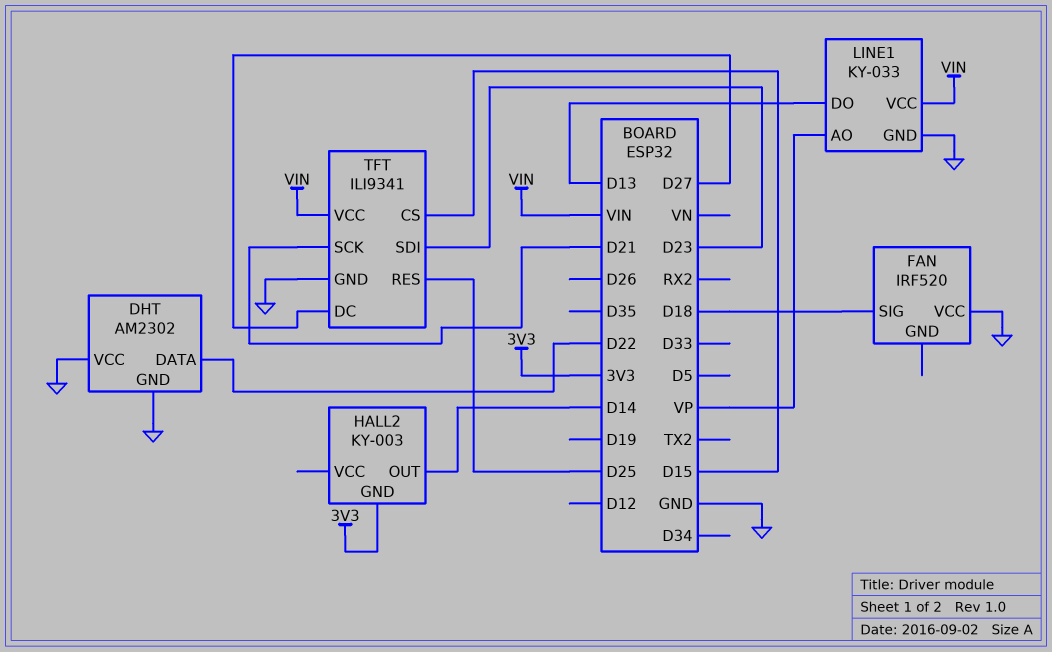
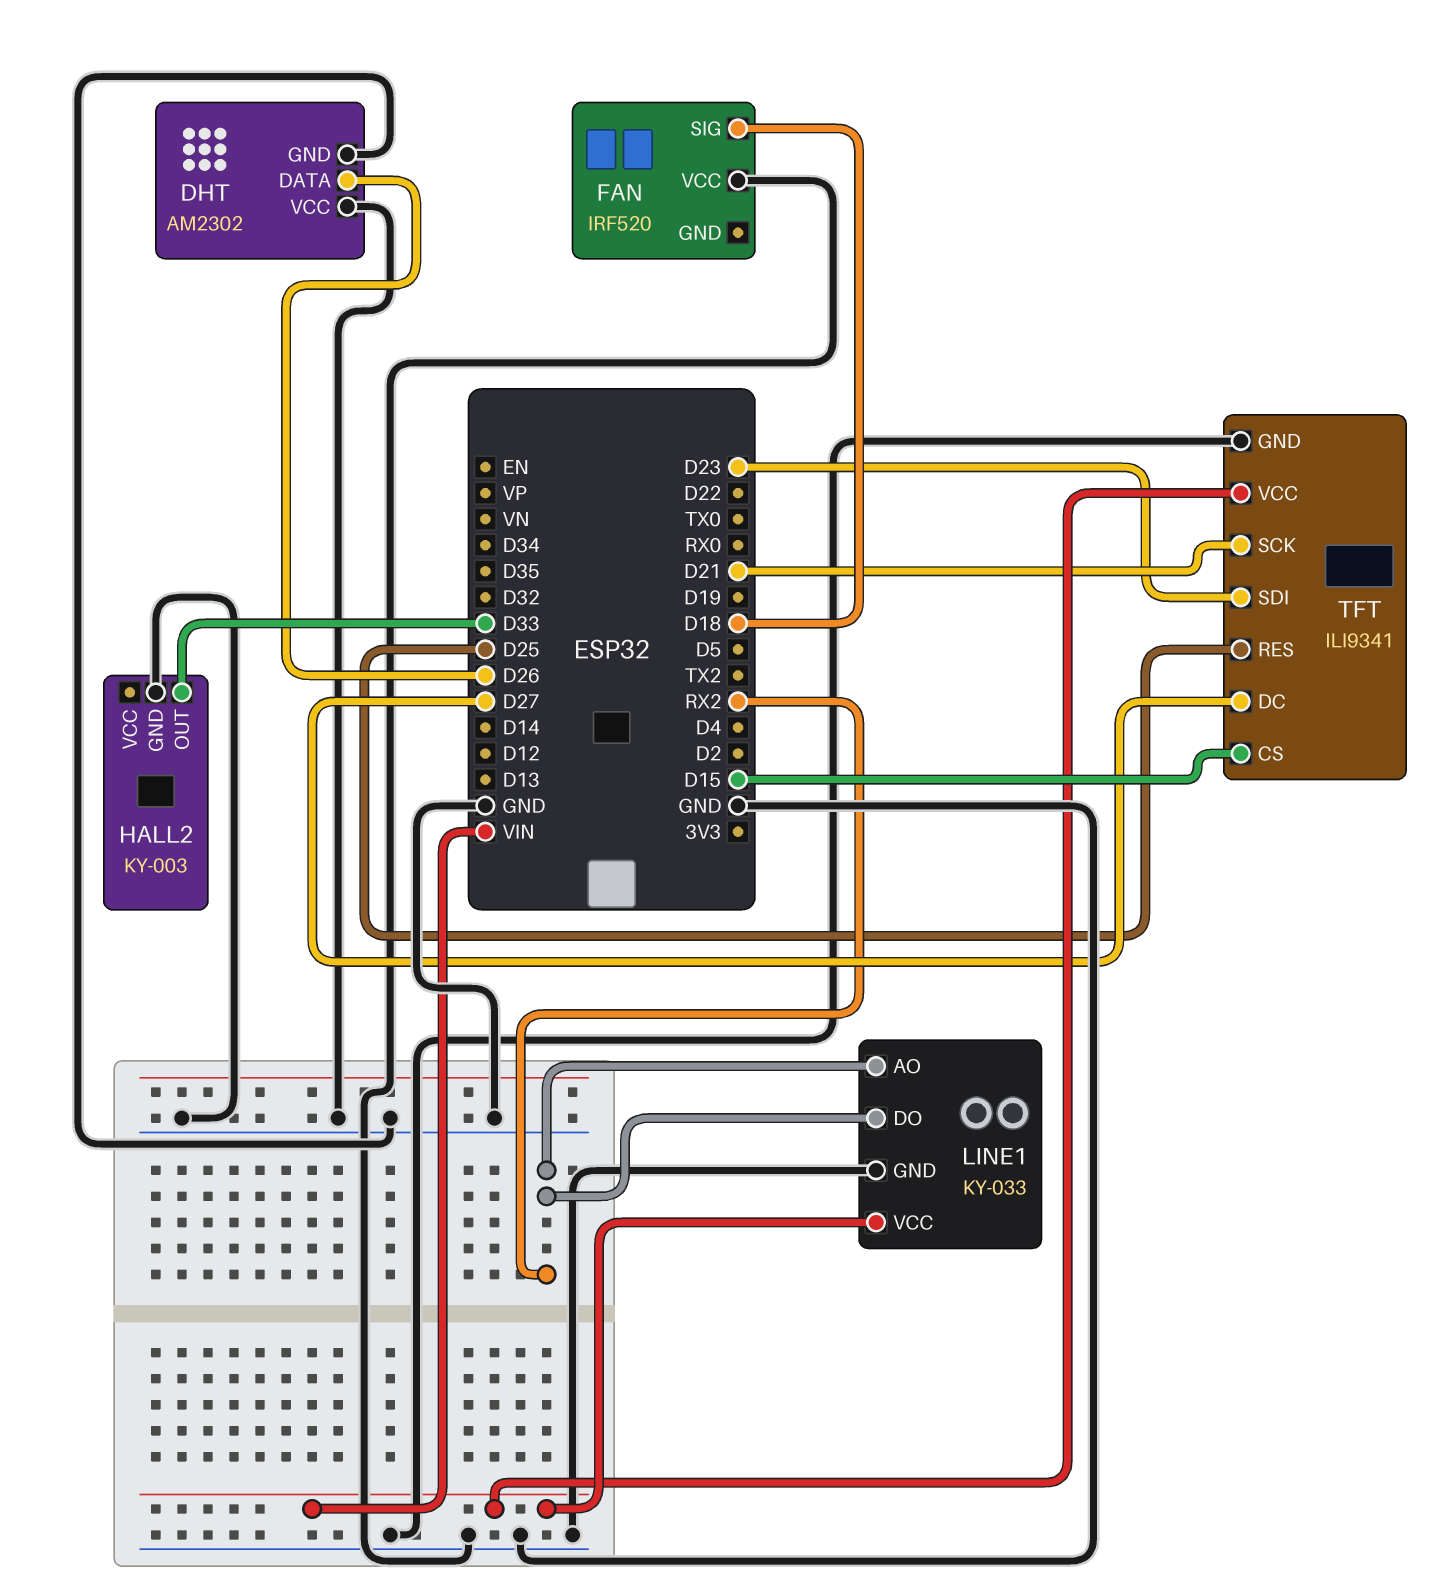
DHT pin DATA: D22 -> D26
HALL2 pin GND: 3V3 -> GND
HALL2 pin OUT: D14 -> D33
LINE1 pin AO: VP -> RX2
LINE1 pin DO: D13 -> RX2

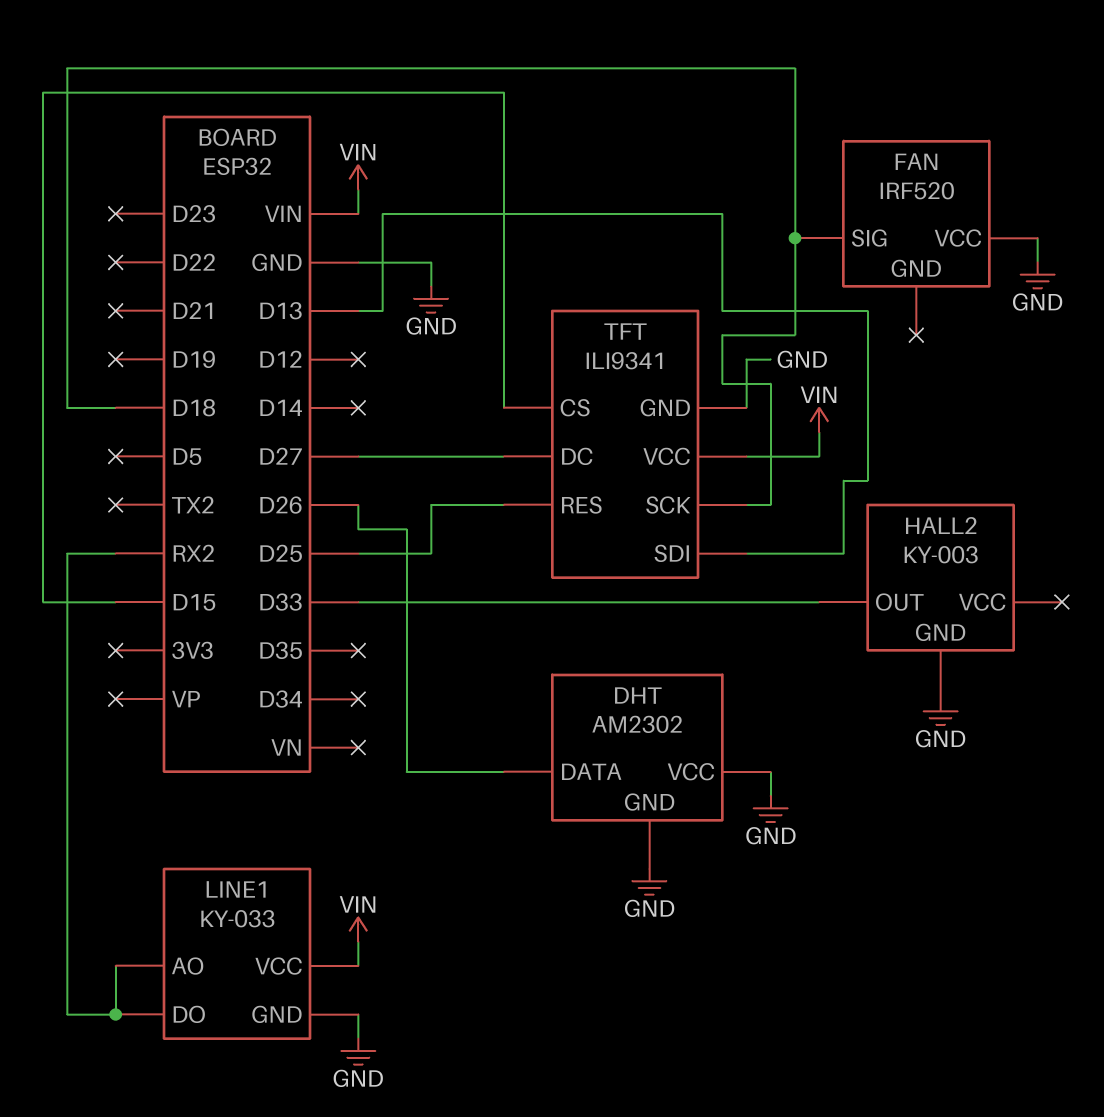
TFT pin SCK: D21 -> D18
TFT pin SDI: D23 -> D13

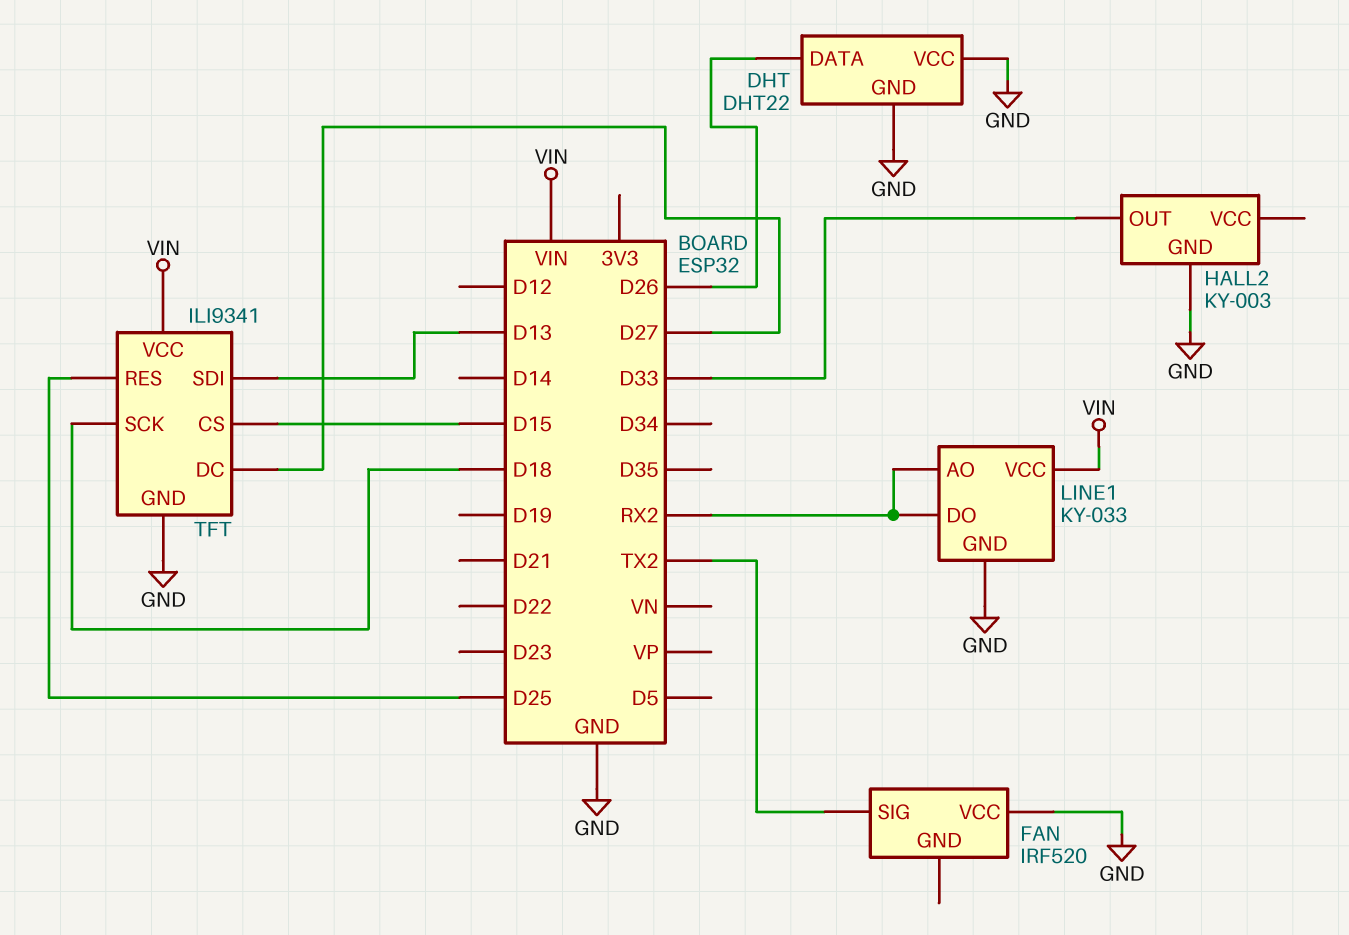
DHT: AM2302 -> DHT22
FAN pin SIG: D18 -> TX2

